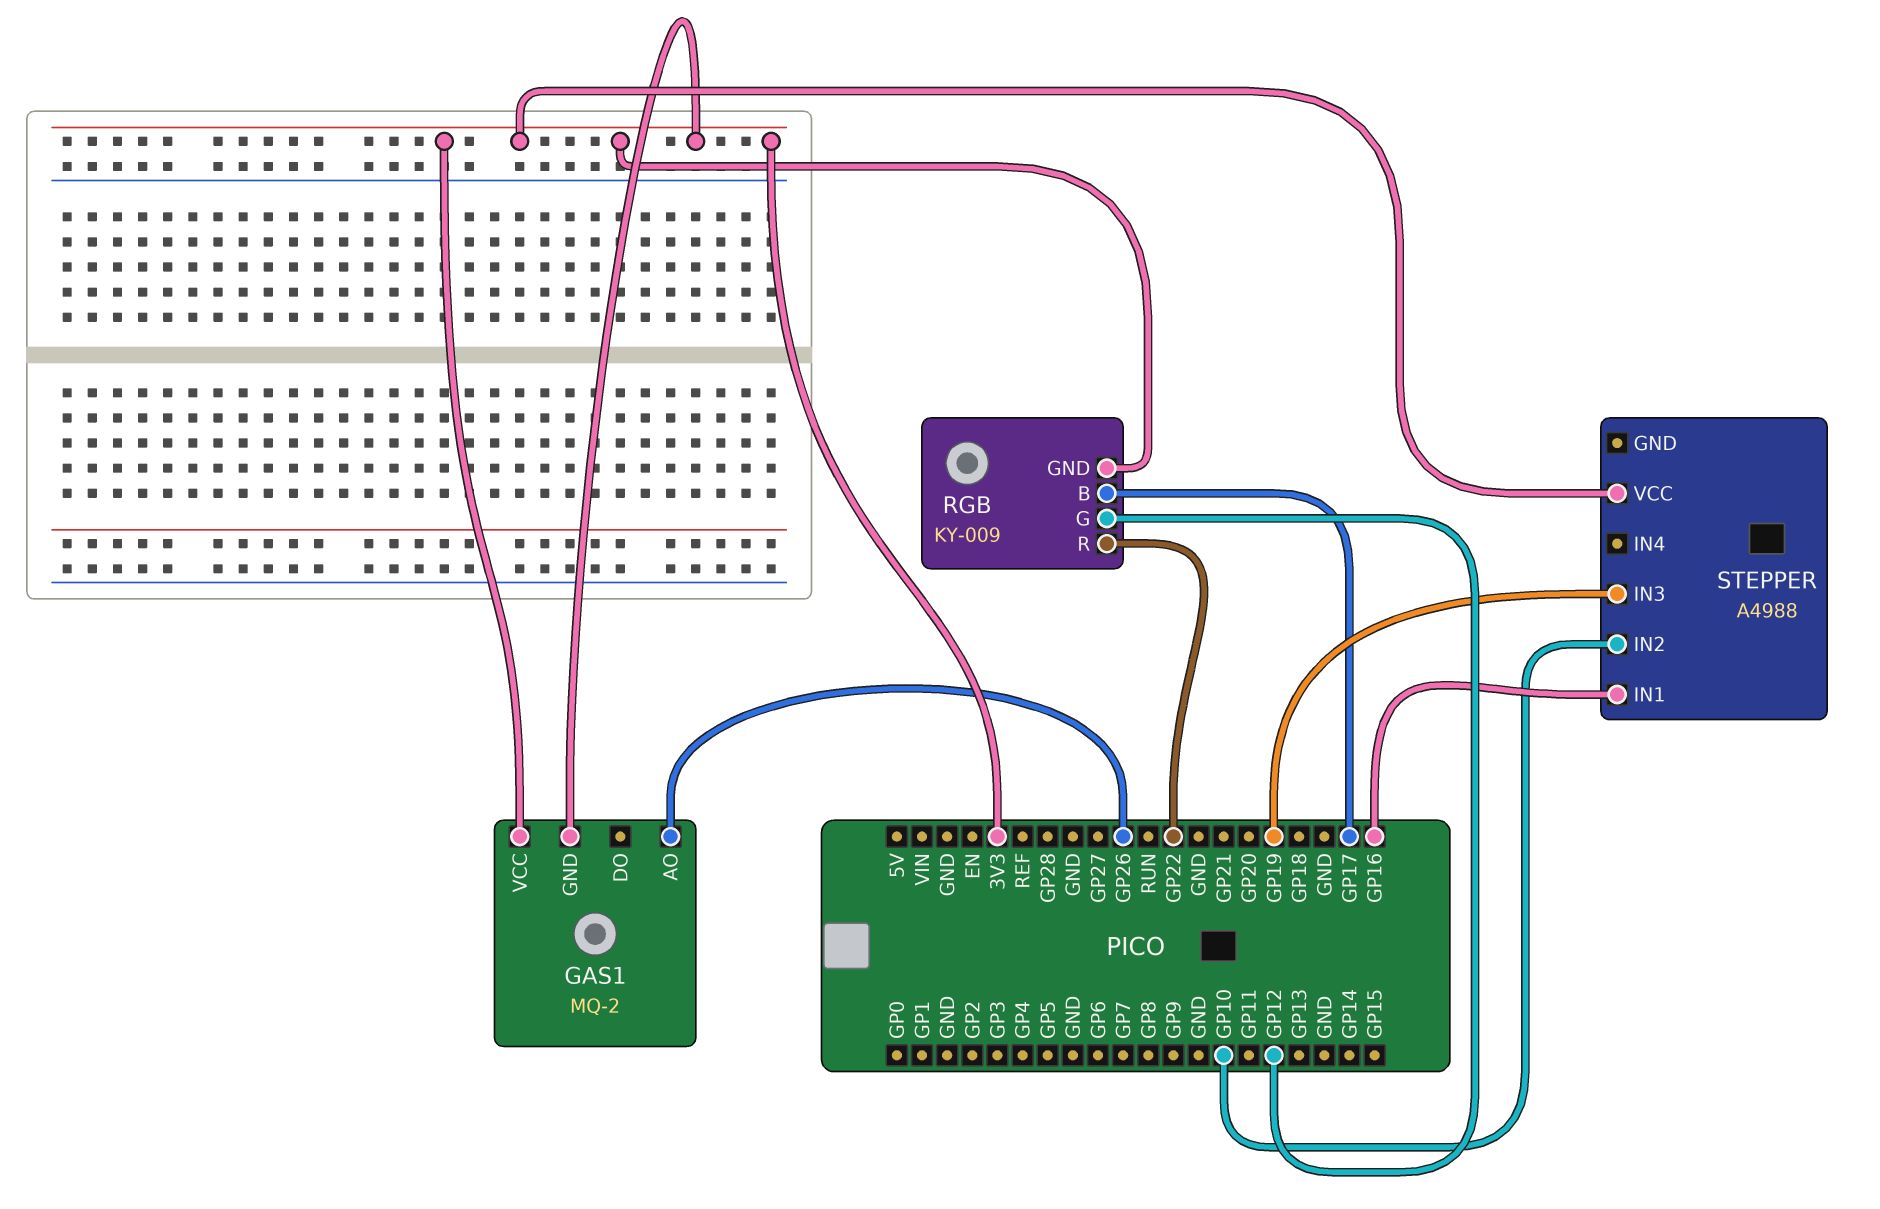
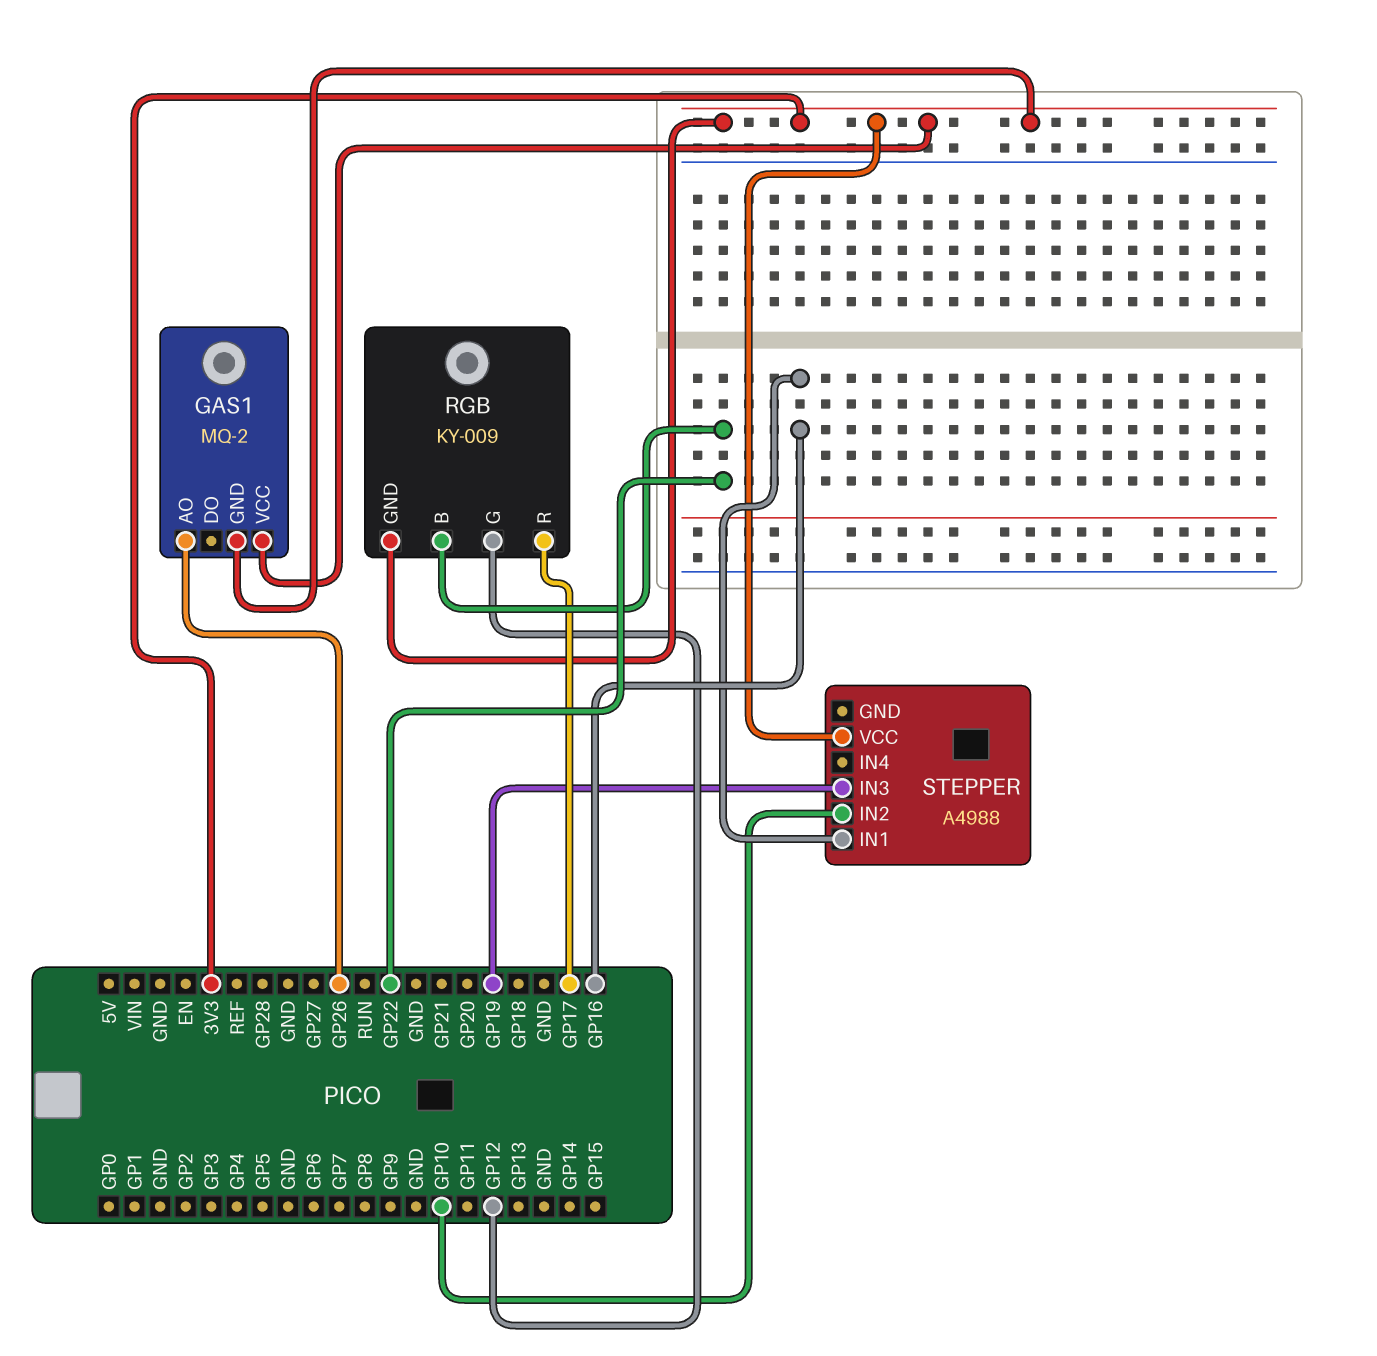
RGB pin B: GP17 -> GP22
RGB pin R: GP22 -> GP17

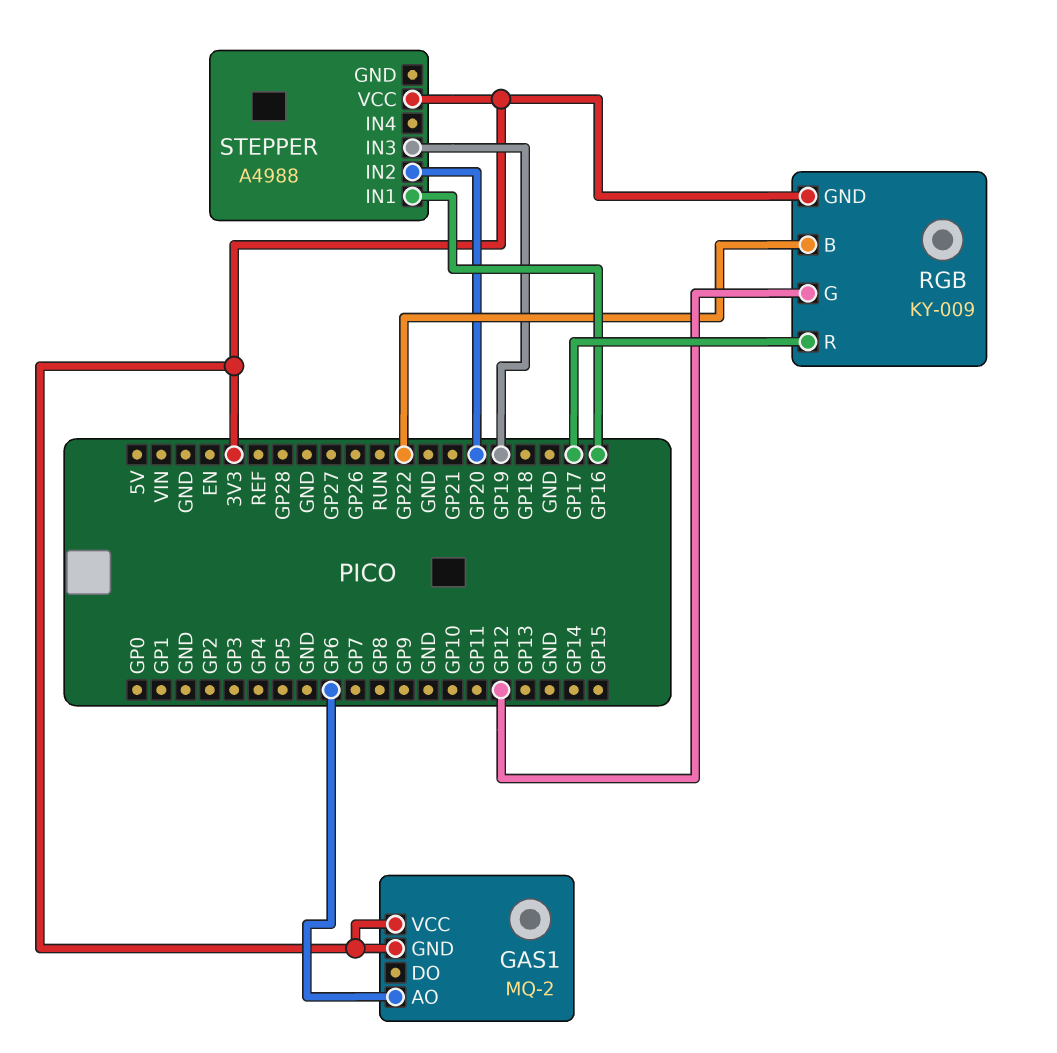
GAS1 pin AO: GP26 -> GP6
STEPPER pin IN2: GP10 -> GP20

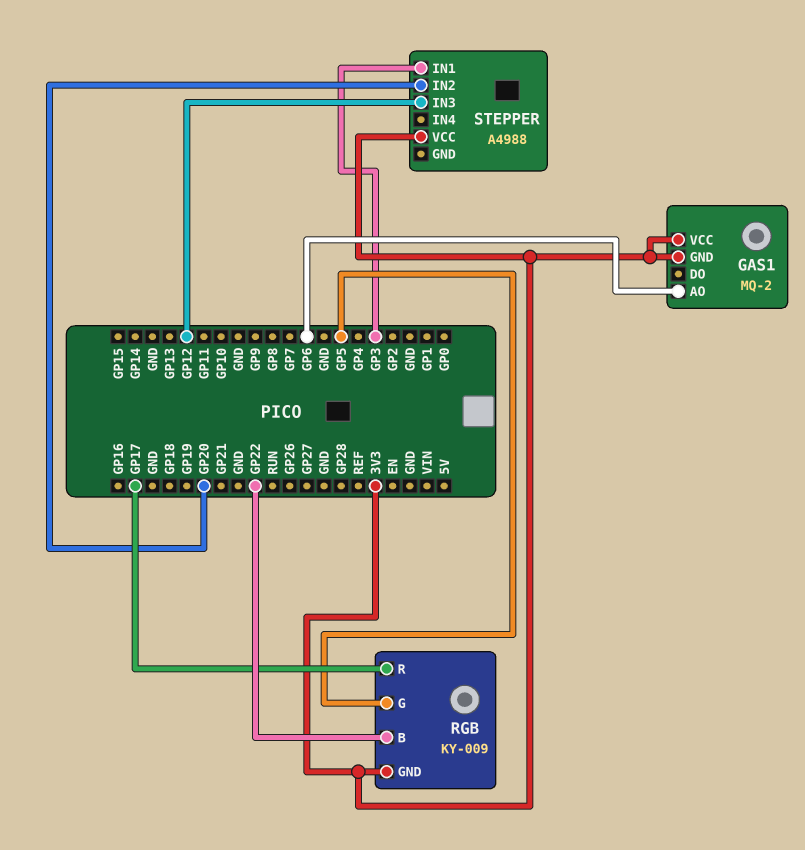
RGB pin G: GP12 -> GP5
STEPPER pin IN1: GP16 -> GP3
STEPPER pin IN3: GP19 -> GP12

